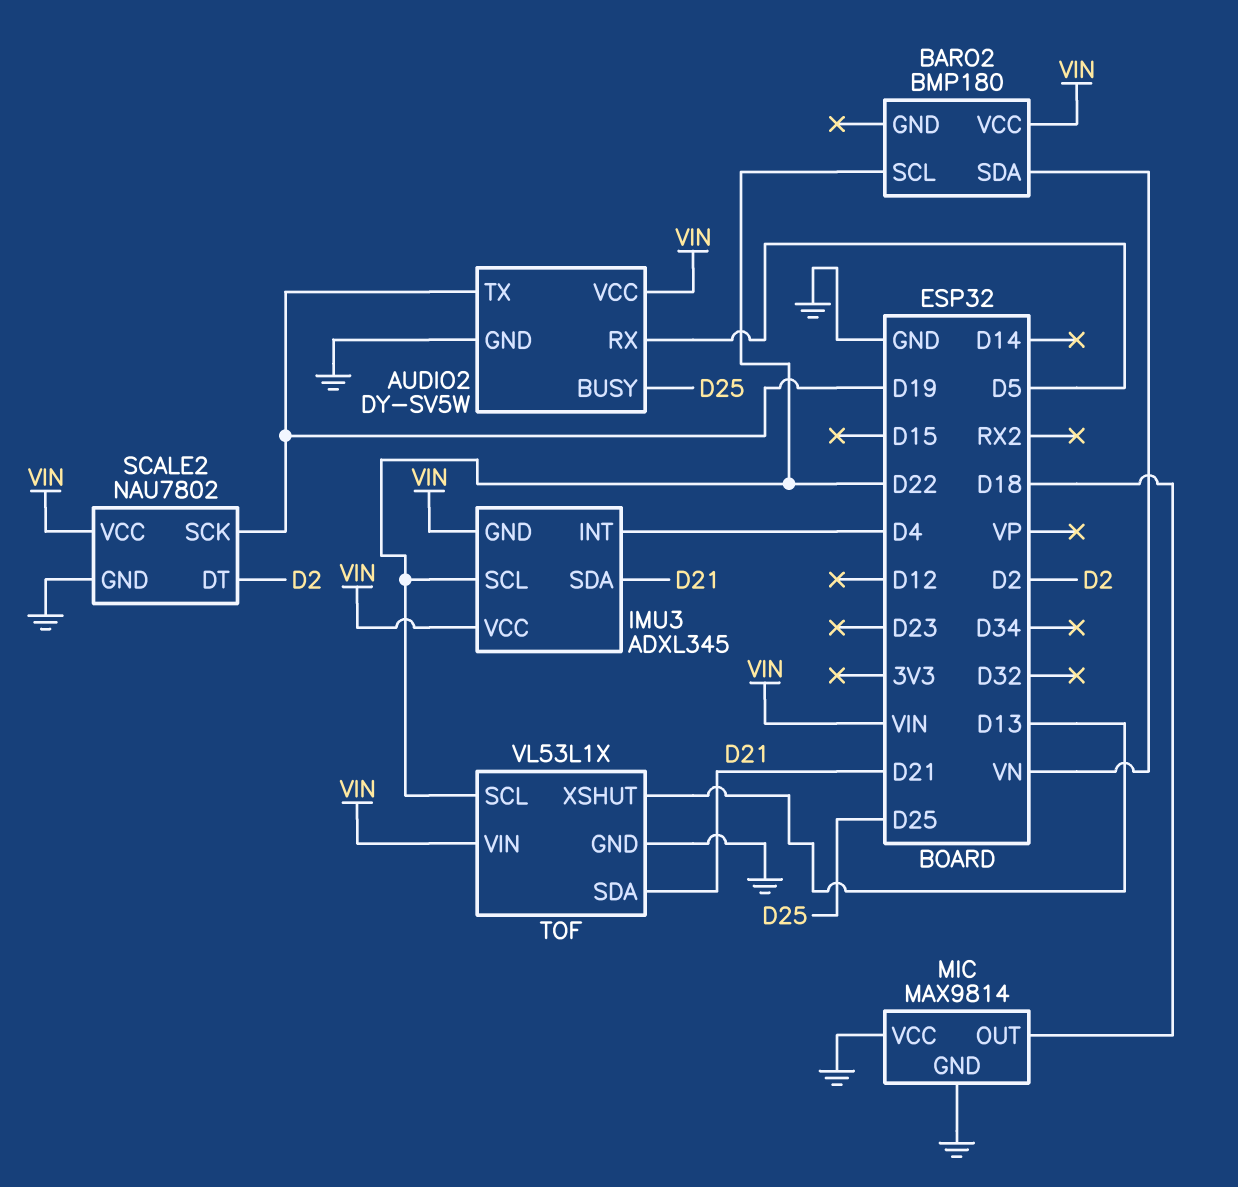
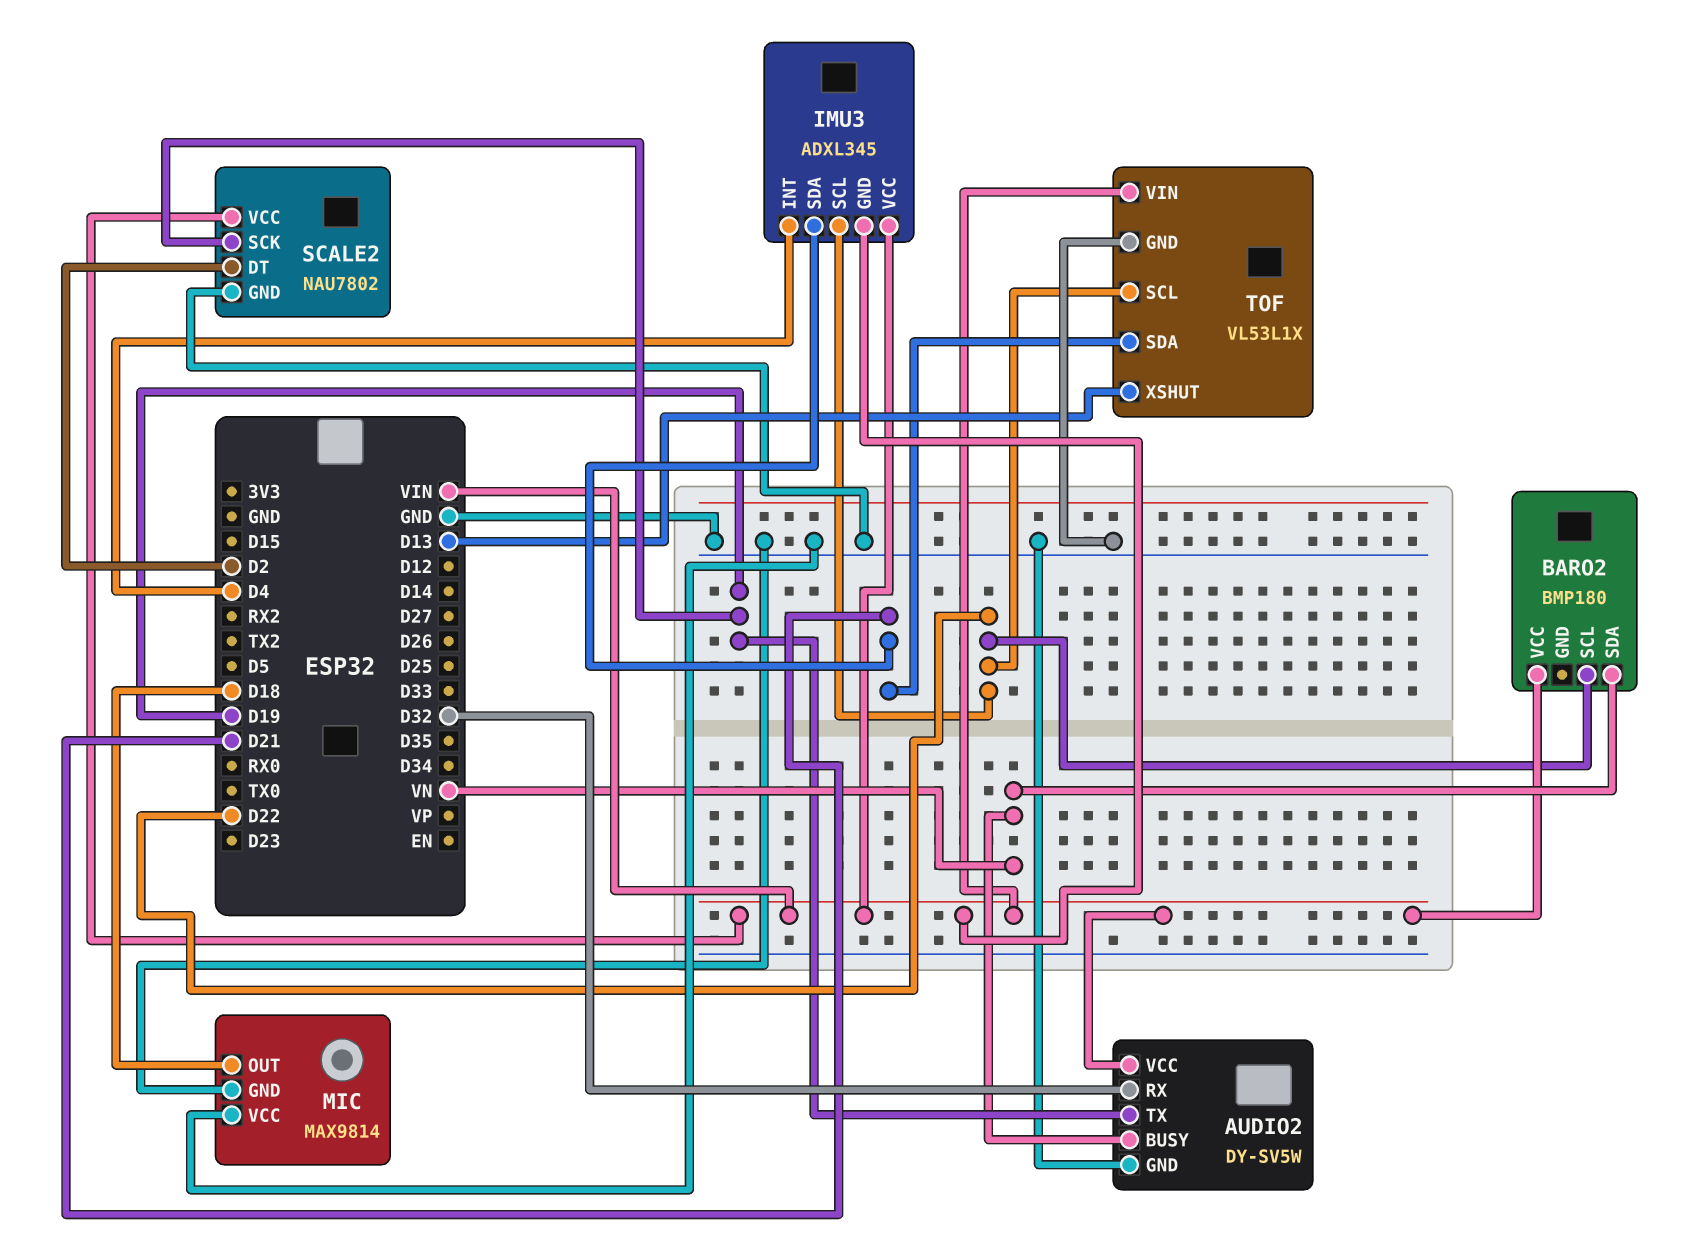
AUDIO2 pin BUSY: D25 -> VN
AUDIO2 pin RX: D5 -> D32

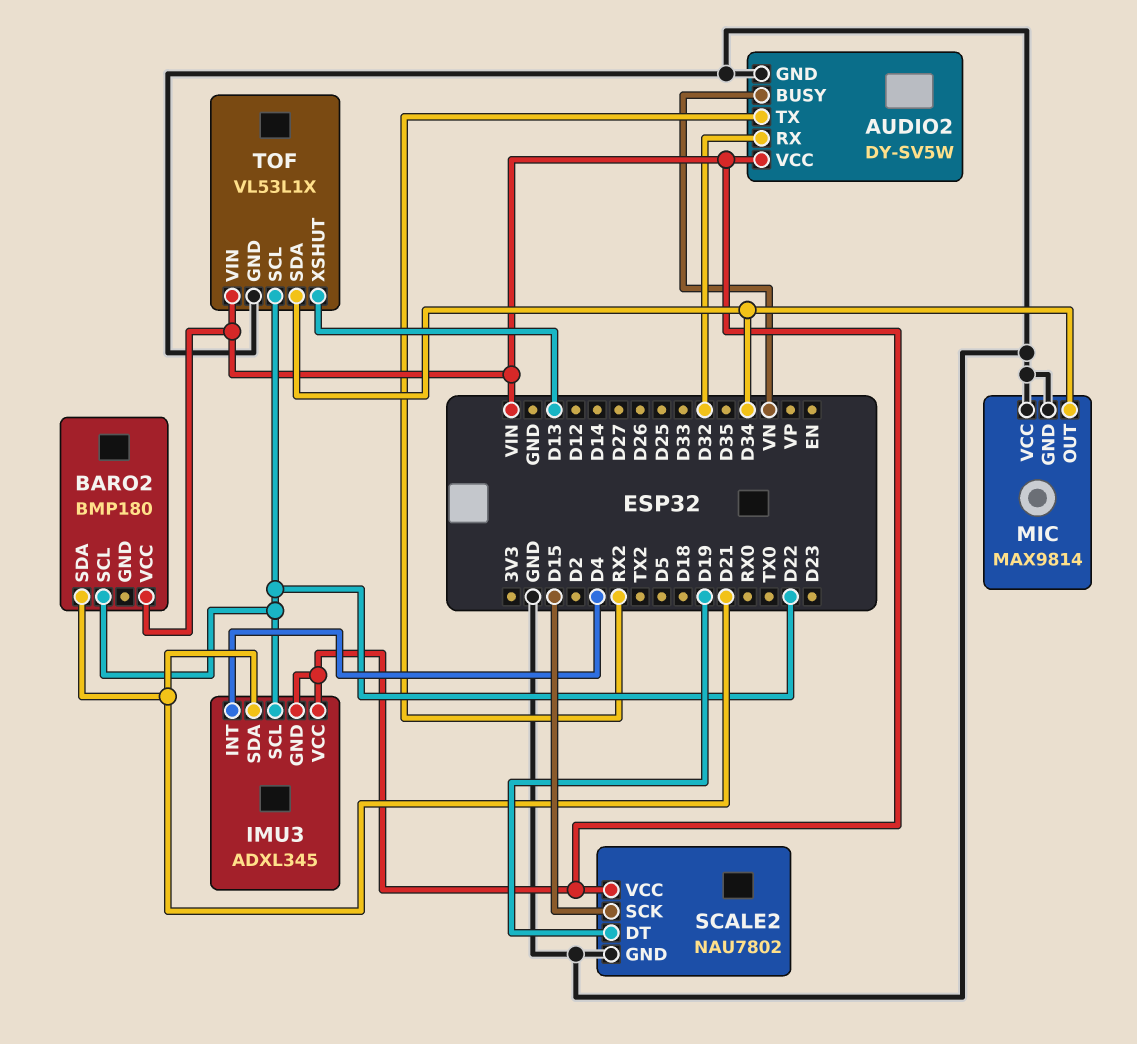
AUDIO2 pin TX: D19 -> RX2
BARO2 pin SDA: VN -> D21
MIC pin OUT: D18 -> D34
SCALE2 pin DT: D2 -> D19
SCALE2 pin SCK: D19 -> D15
TOF pin SDA: D21 -> D34

